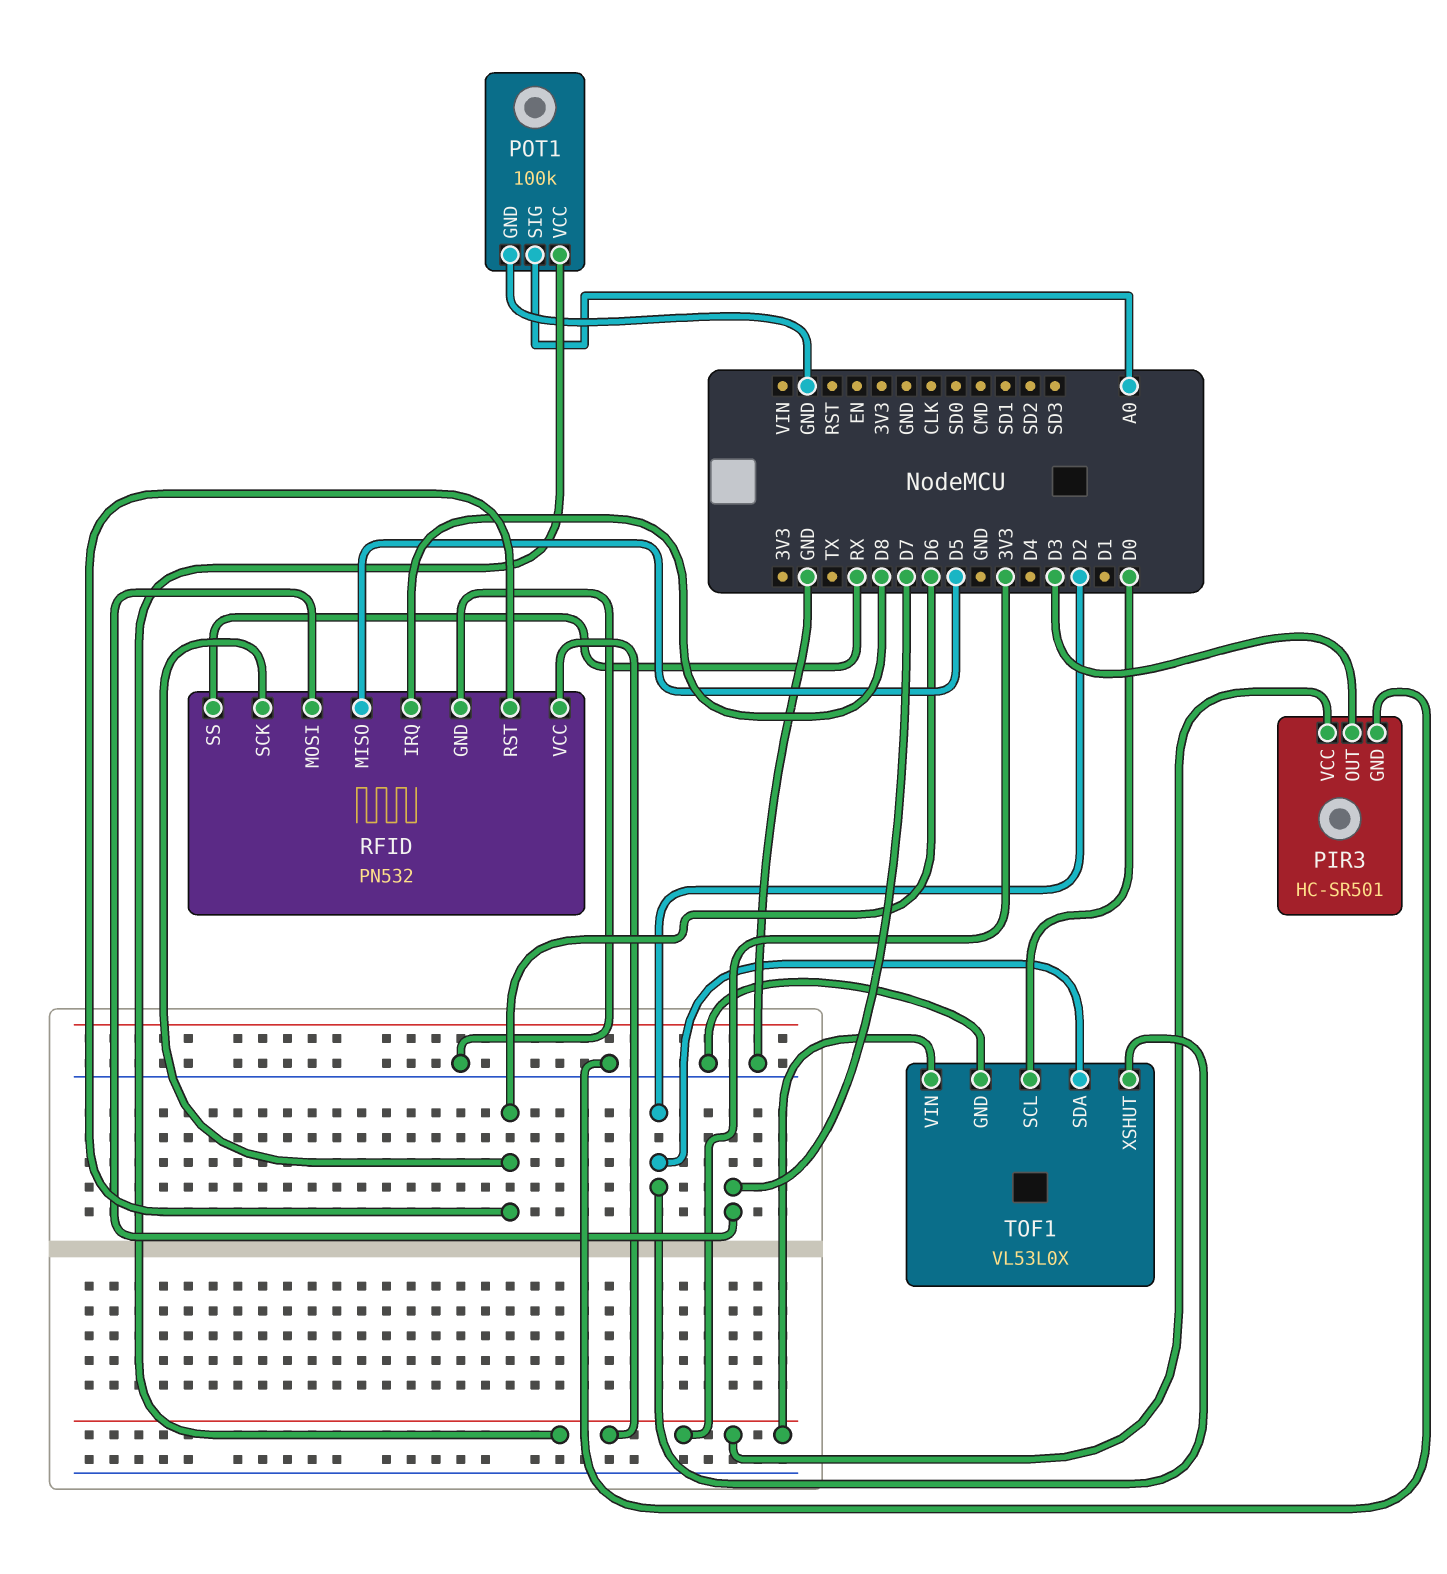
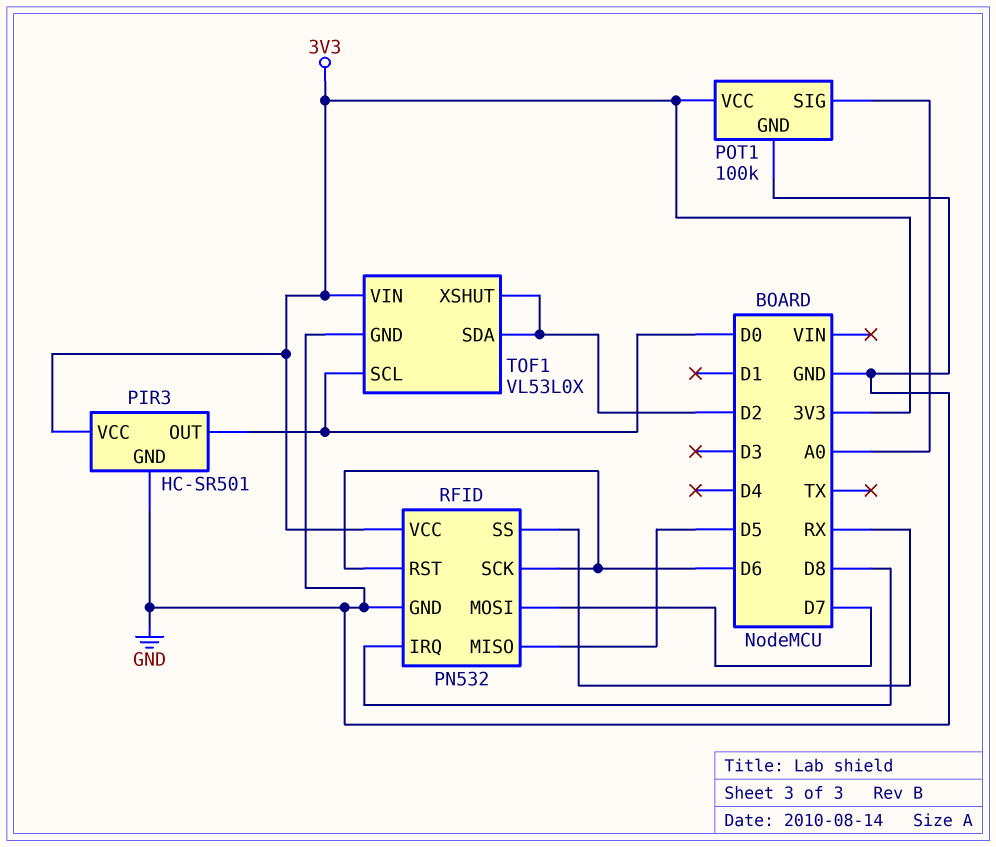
PIR3 pin OUT: D3 -> D0

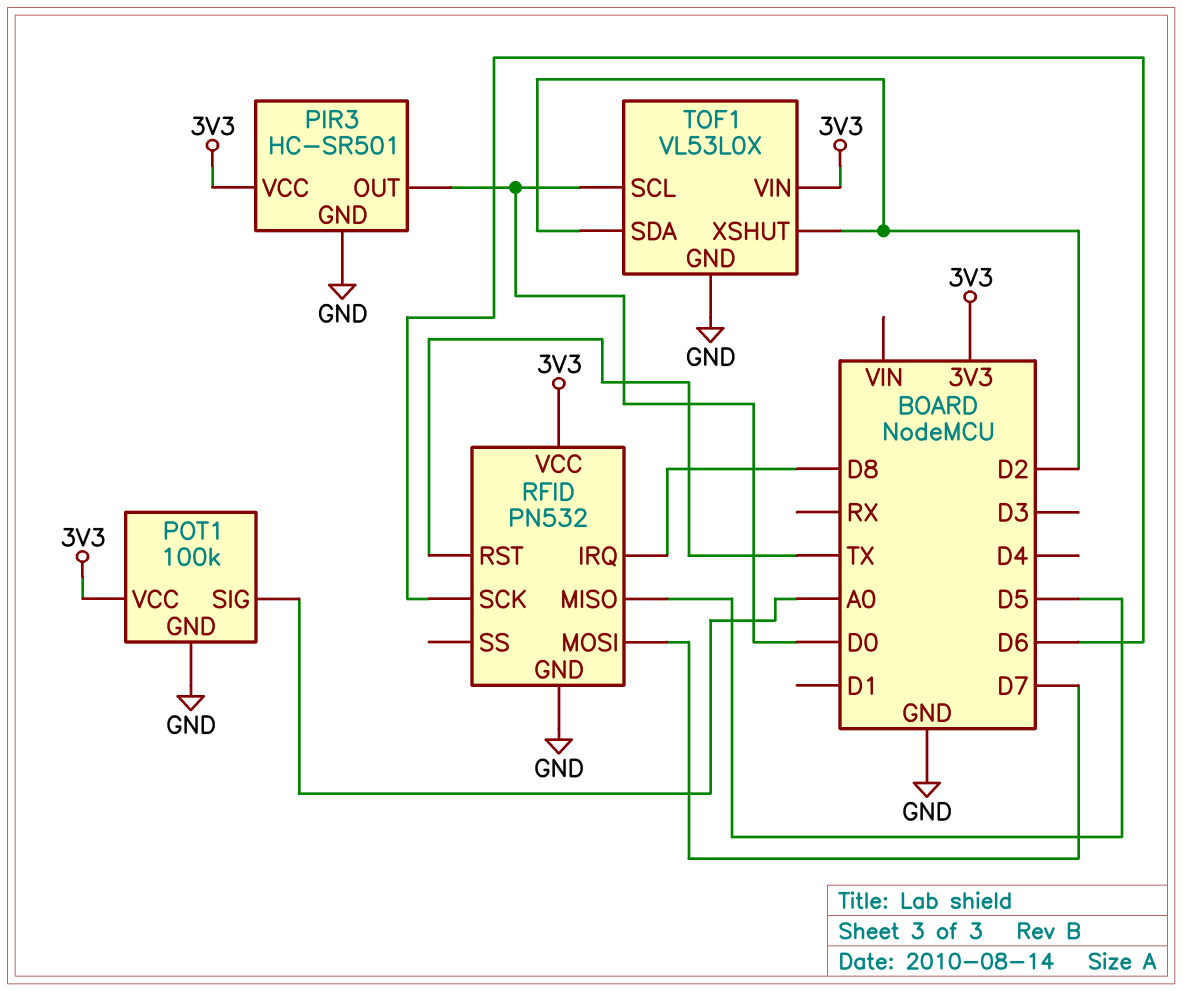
RFID pin RST: D6 -> TX
RFID pin SS: RX -> none

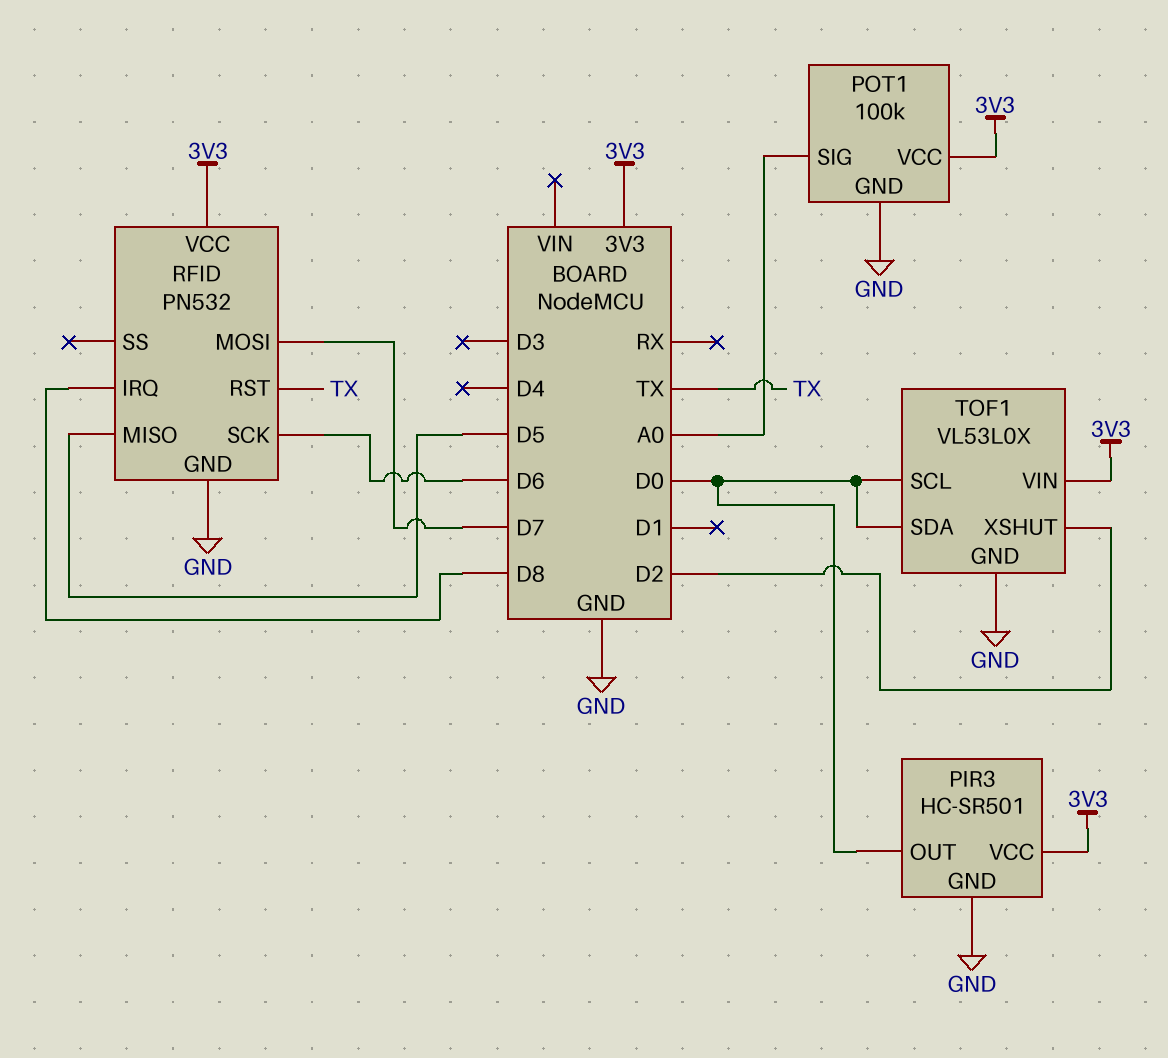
TOF1 pin SDA: D2 -> D0

